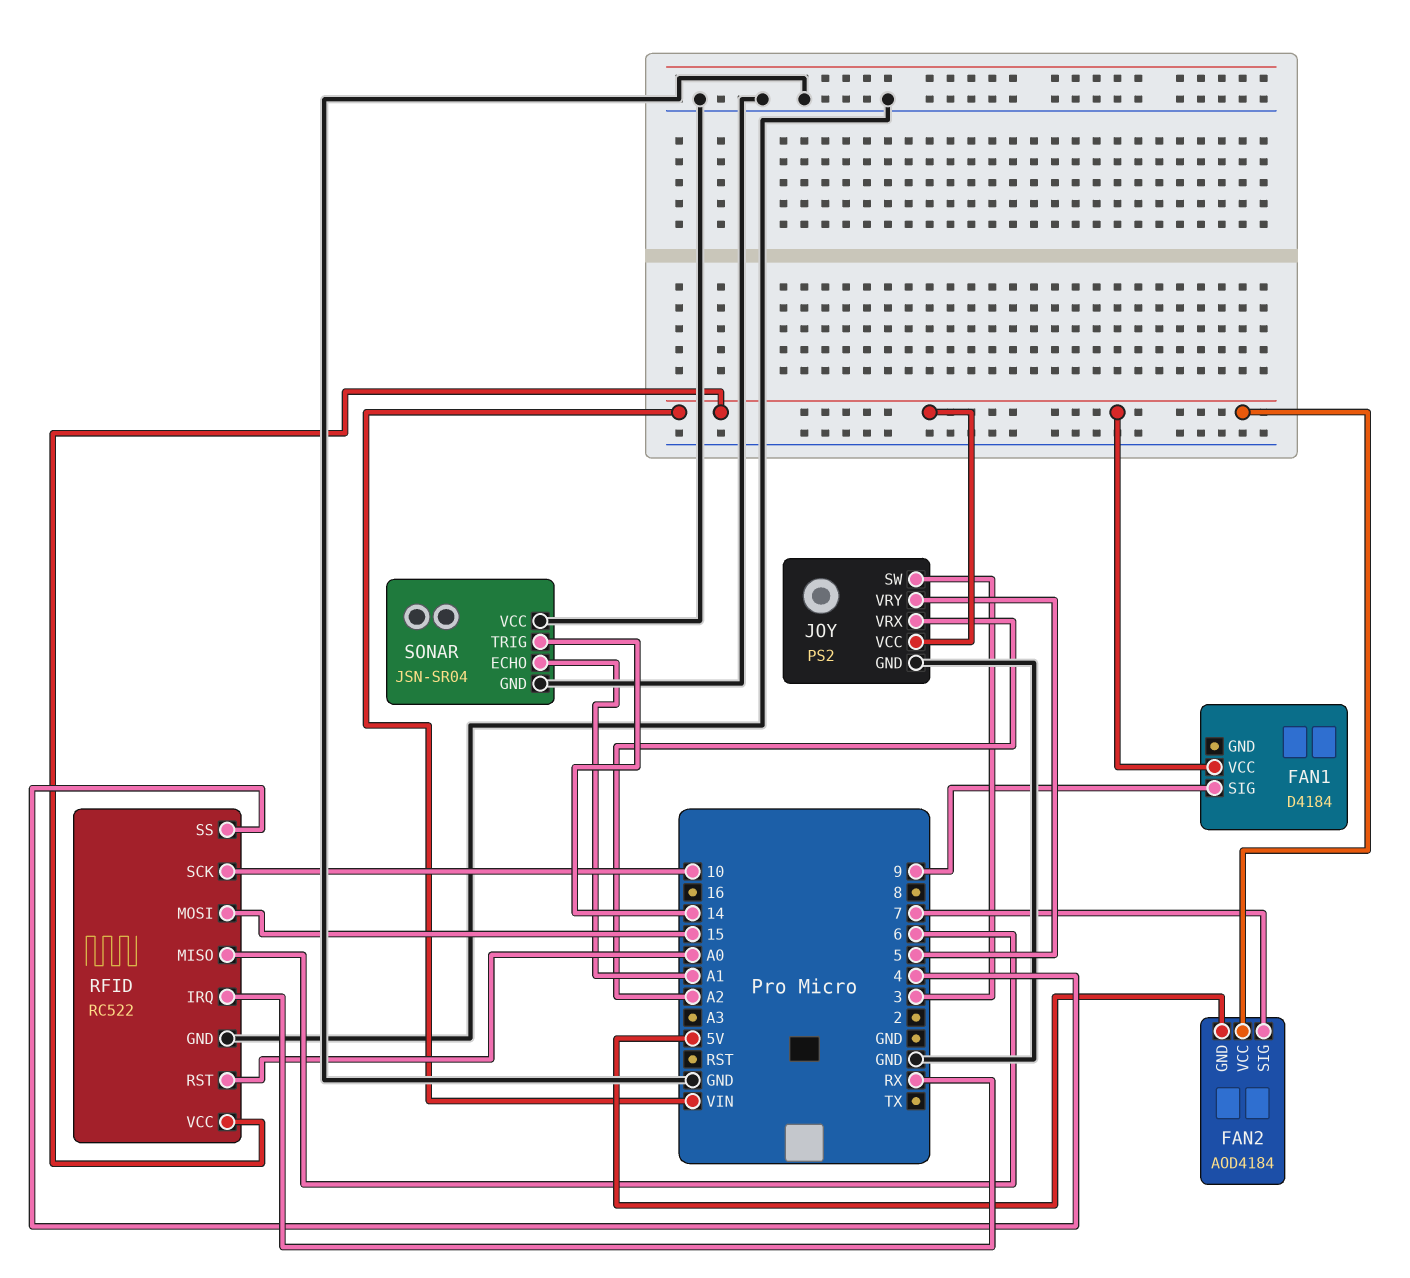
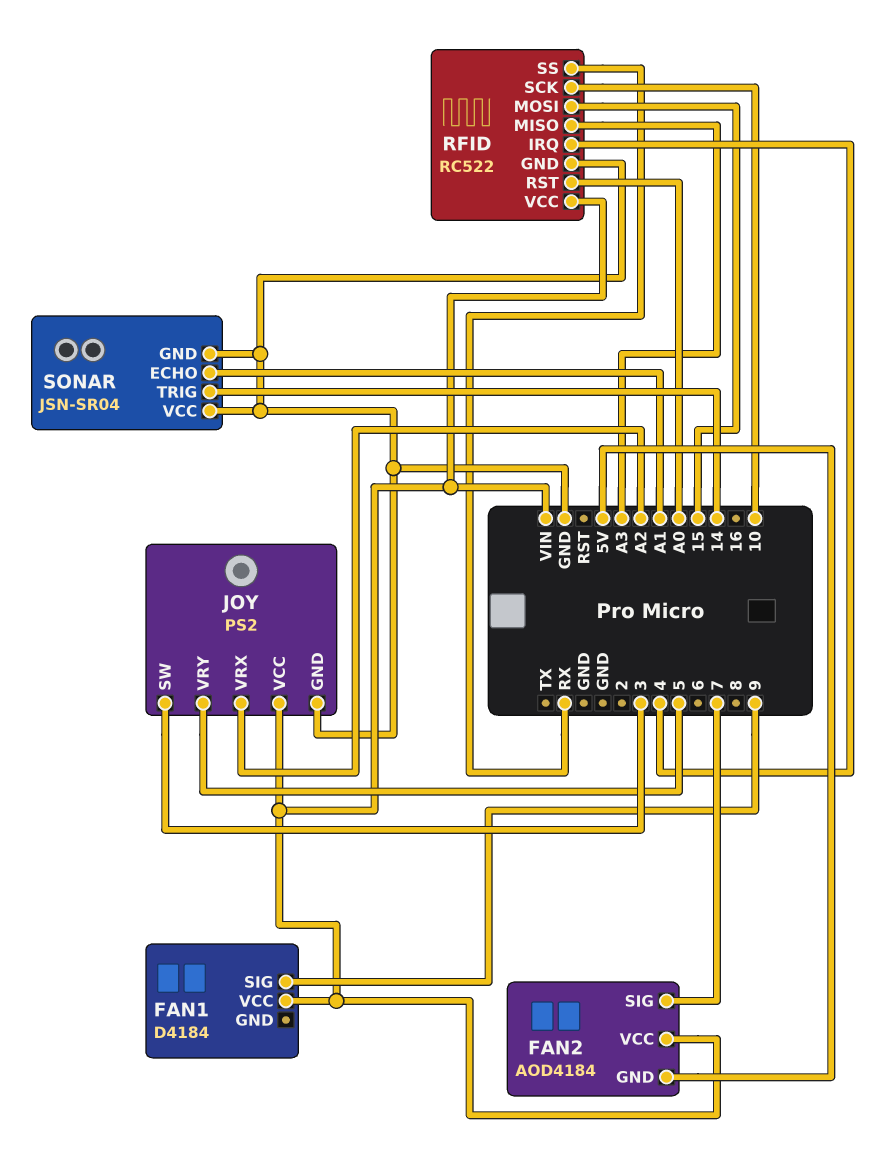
RFID pin IRQ: RX -> 4
RFID pin MISO: 6 -> A3
RFID pin SS: 4 -> RX

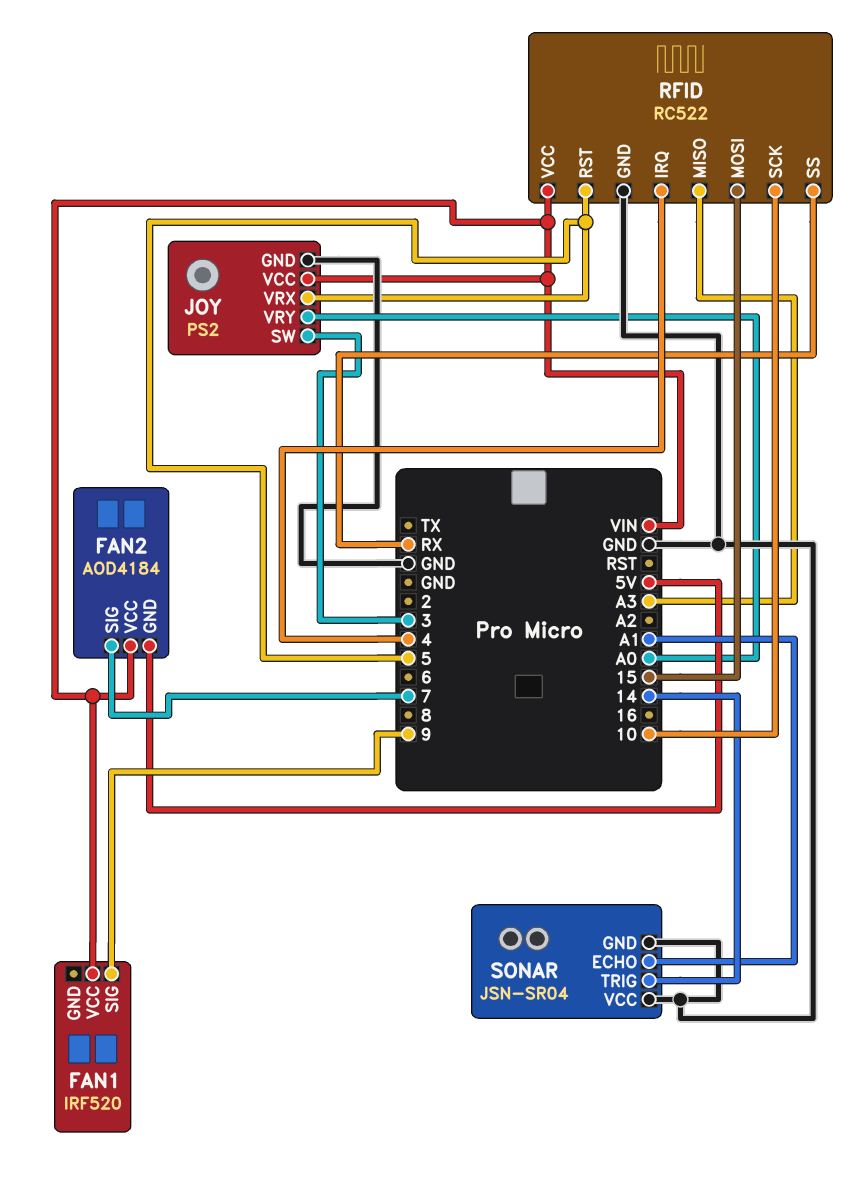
FAN1: D4184 -> IRF520
JOY pin VRX: A2 -> 5
JOY pin VRY: 5 -> A0
RFID pin RST: A0 -> 5

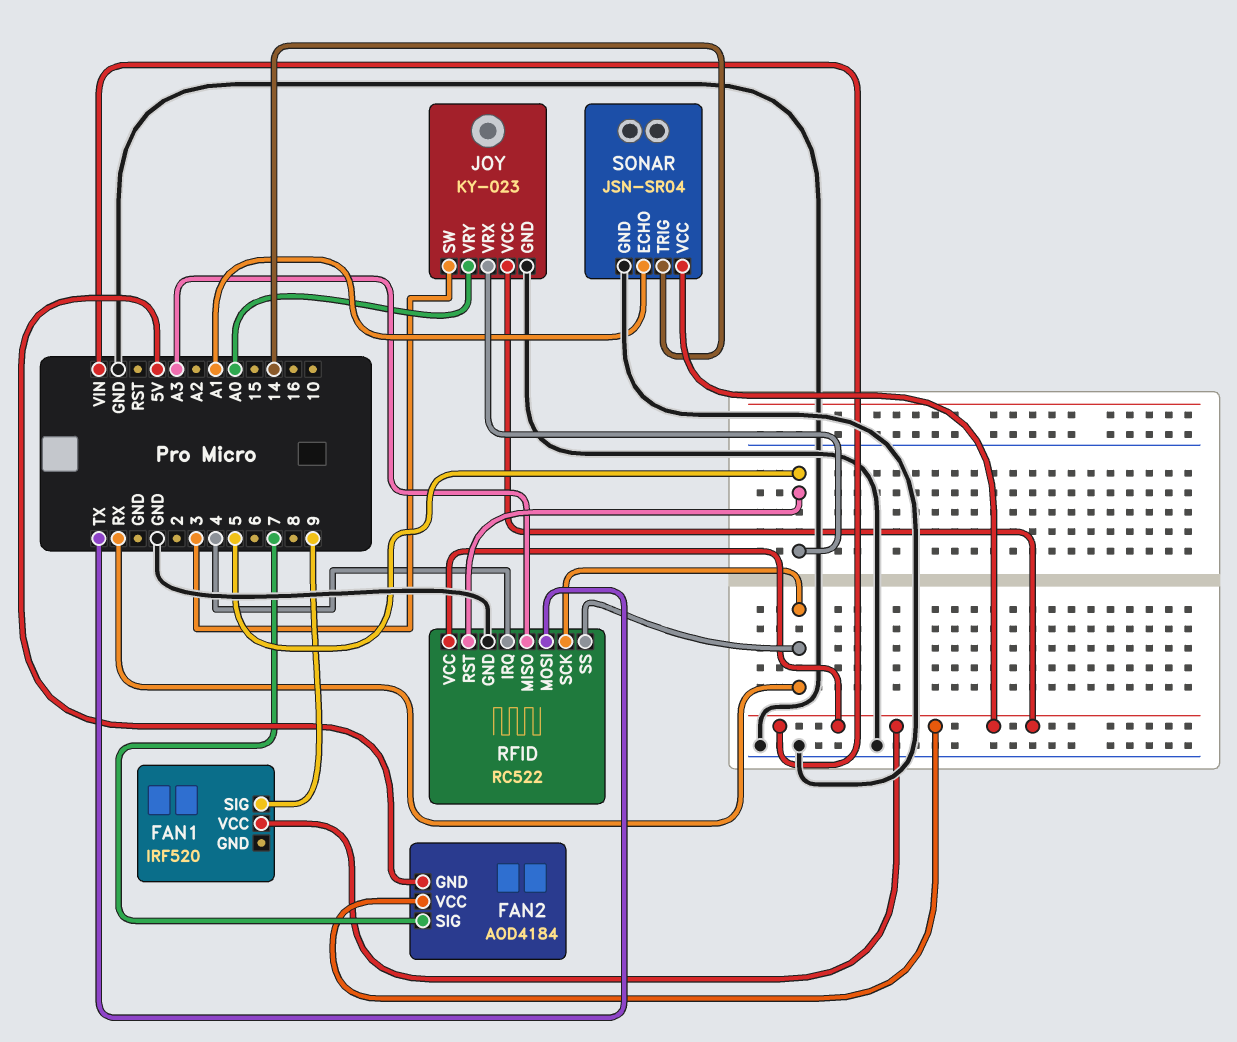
JOY: PS2 -> KY-023
RFID pin MOSI: 15 -> TX
RFID pin SCK: 10 -> RX
SONAR pin VCC: GND -> VIN

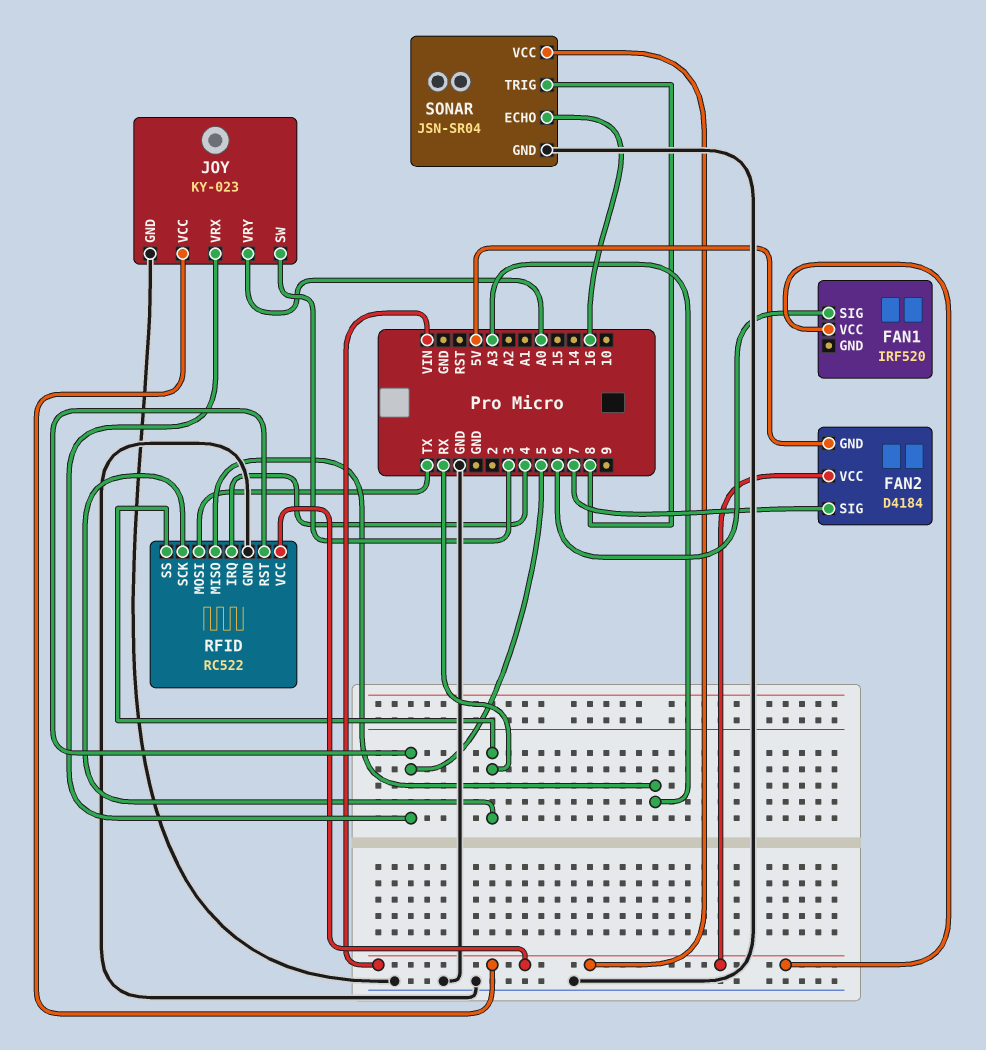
FAN1 pin SIG: 9 -> 6
FAN2: AOD4184 -> D4184
SONAR pin ECHO: A1 -> 16
SONAR pin TRIG: 14 -> 8

